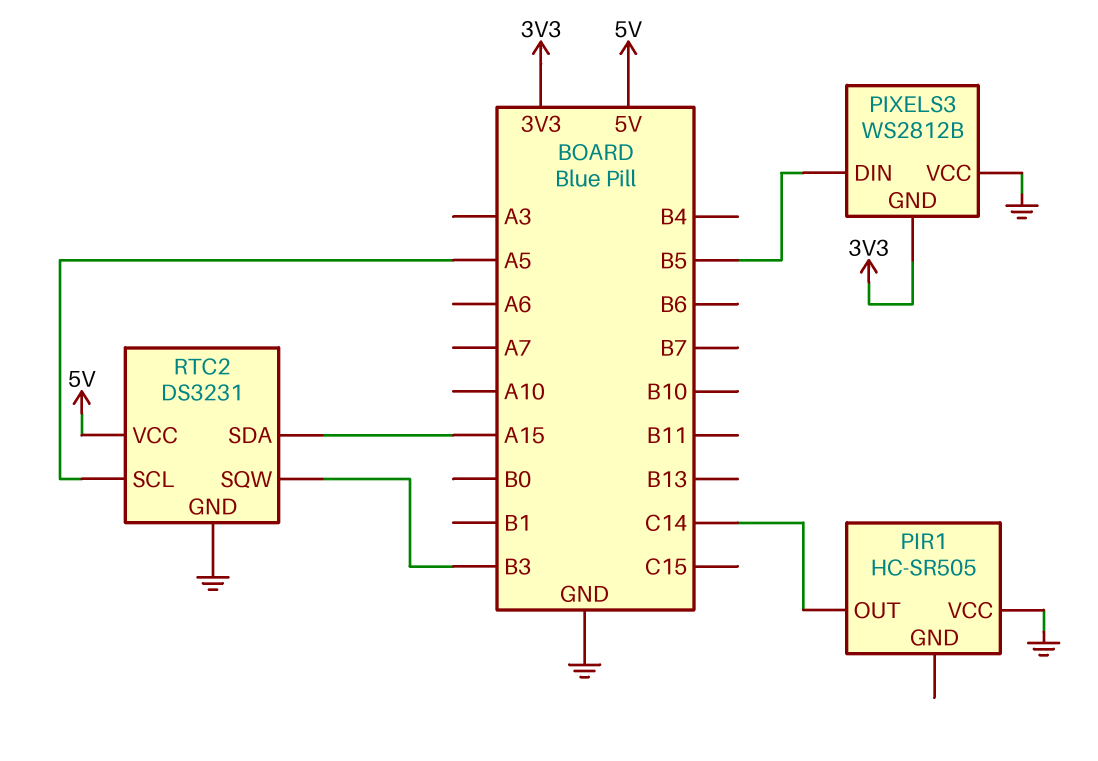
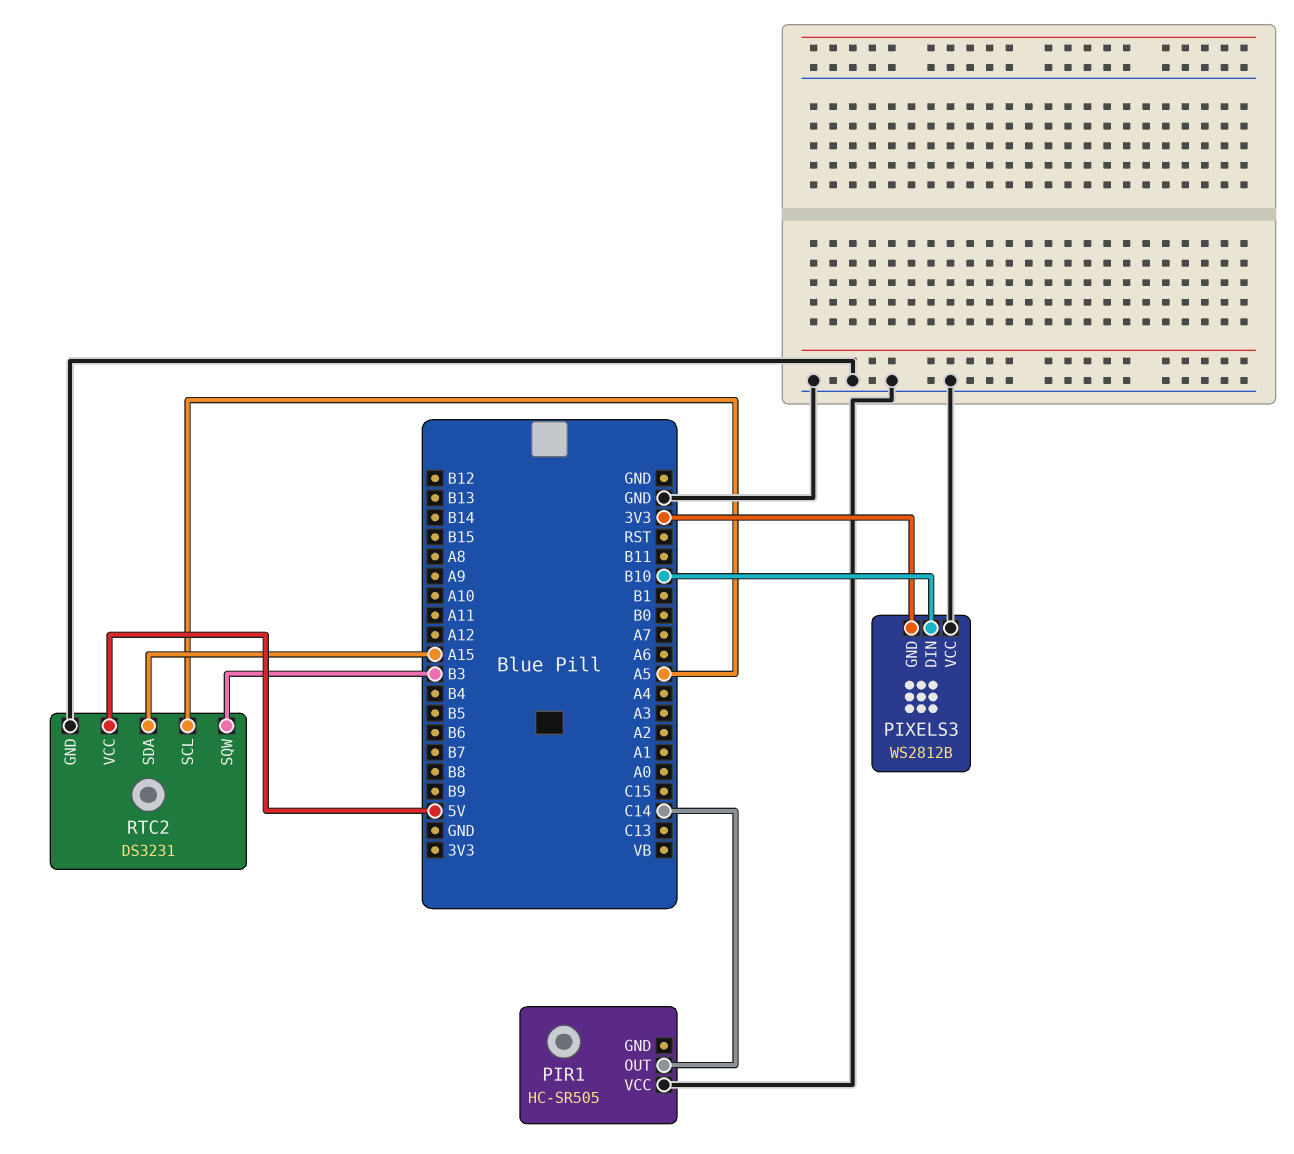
PIXELS3 pin DIN: B5 -> B10

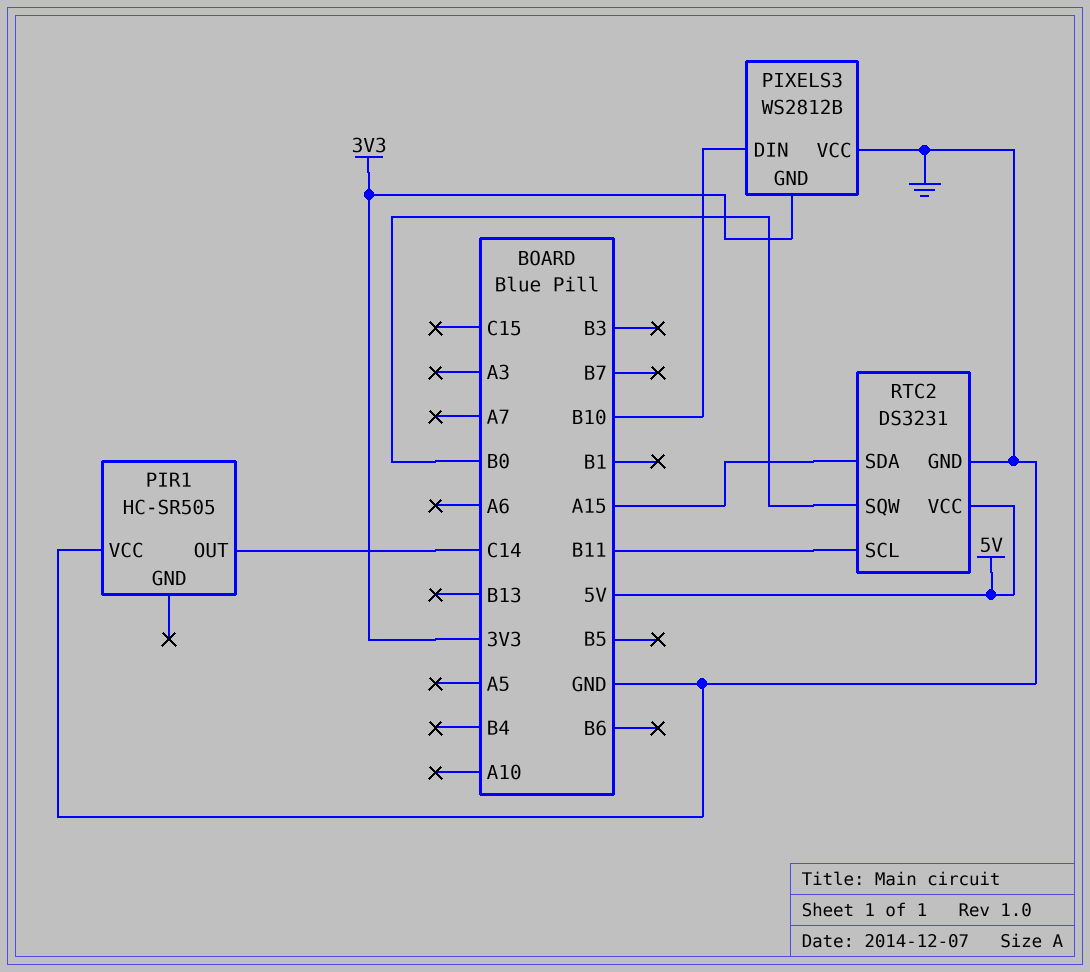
RTC2 pin SCL: A5 -> B11
RTC2 pin SQW: B3 -> B0

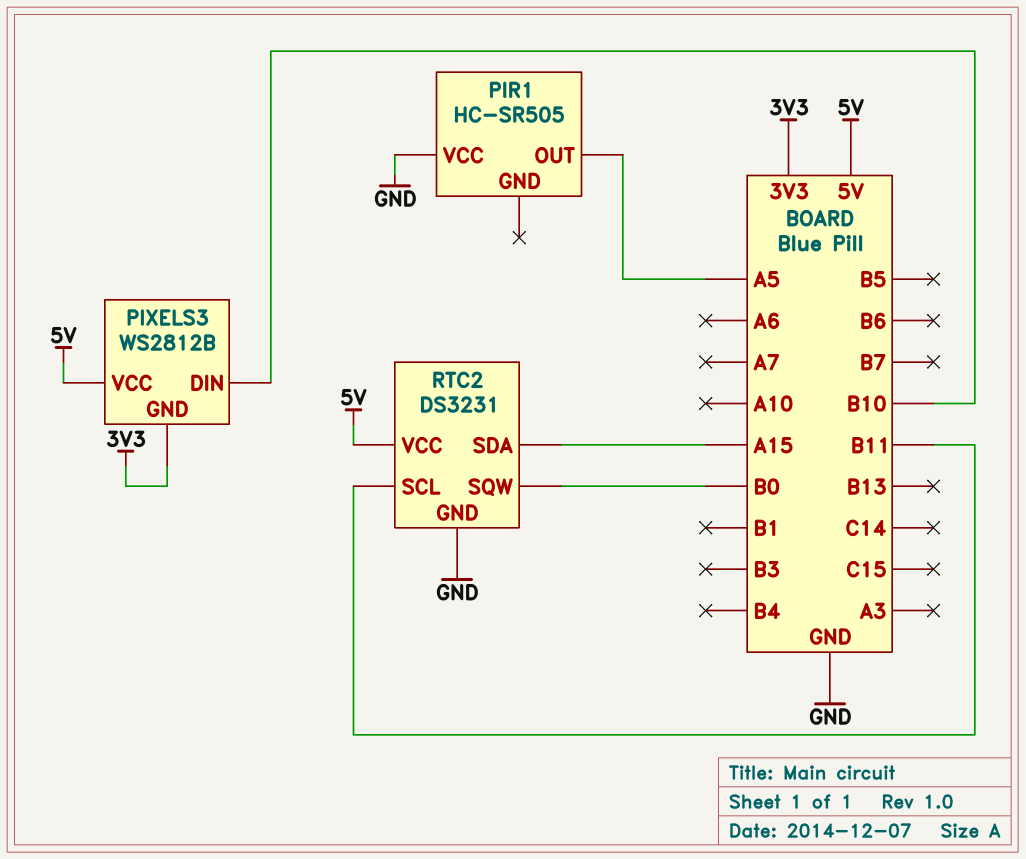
PIR1 pin OUT: C14 -> A5
PIXELS3 pin VCC: GND -> 5V

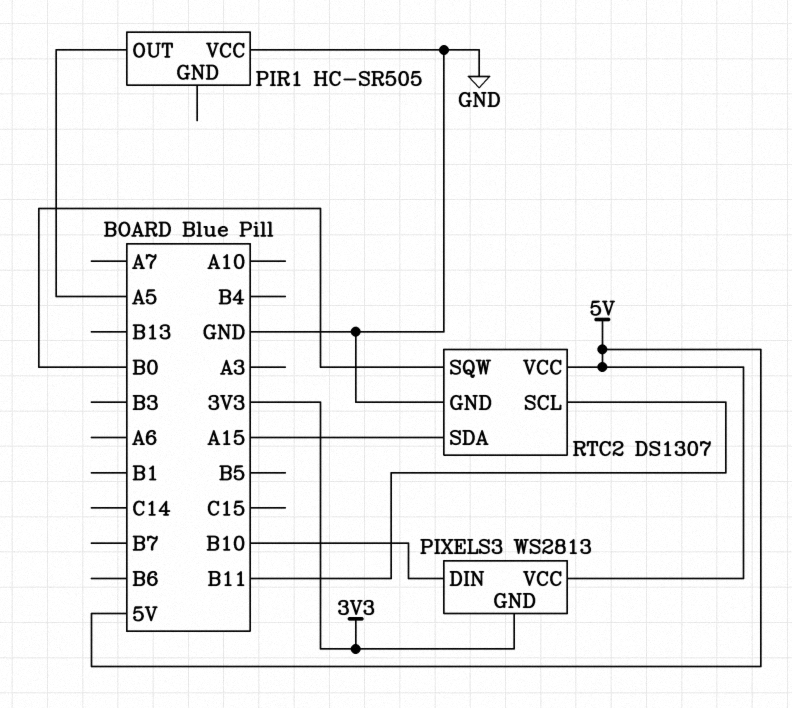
PIXELS3: WS2812B -> WS2813
RTC2: DS3231 -> DS1307

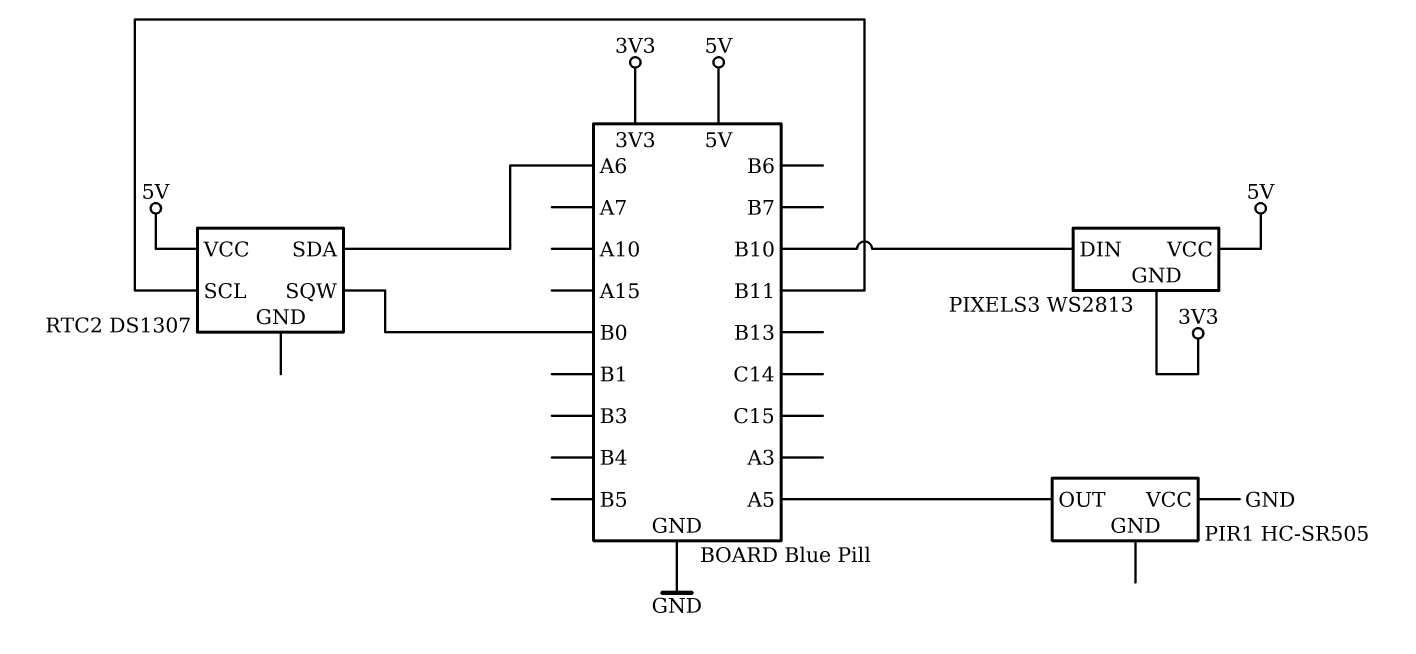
RTC2 pin GND: GND -> none
RTC2 pin SDA: A15 -> A6

